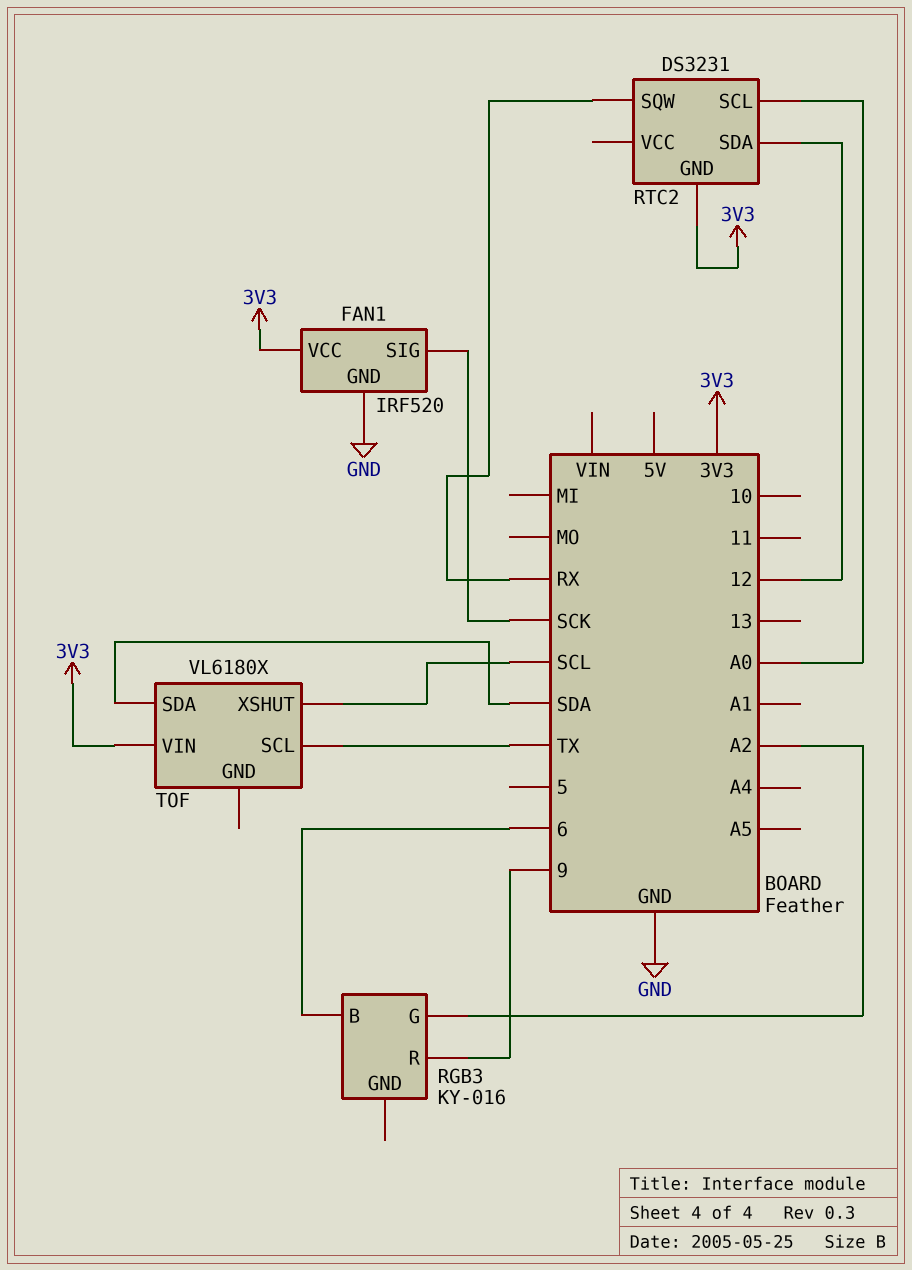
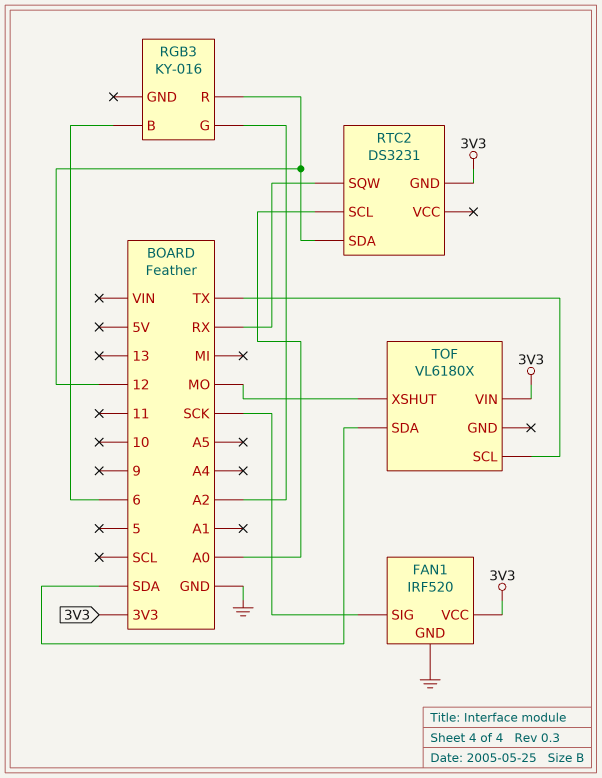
RGB3 pin R: 9 -> 12
TOF pin XSHUT: SCL -> MO

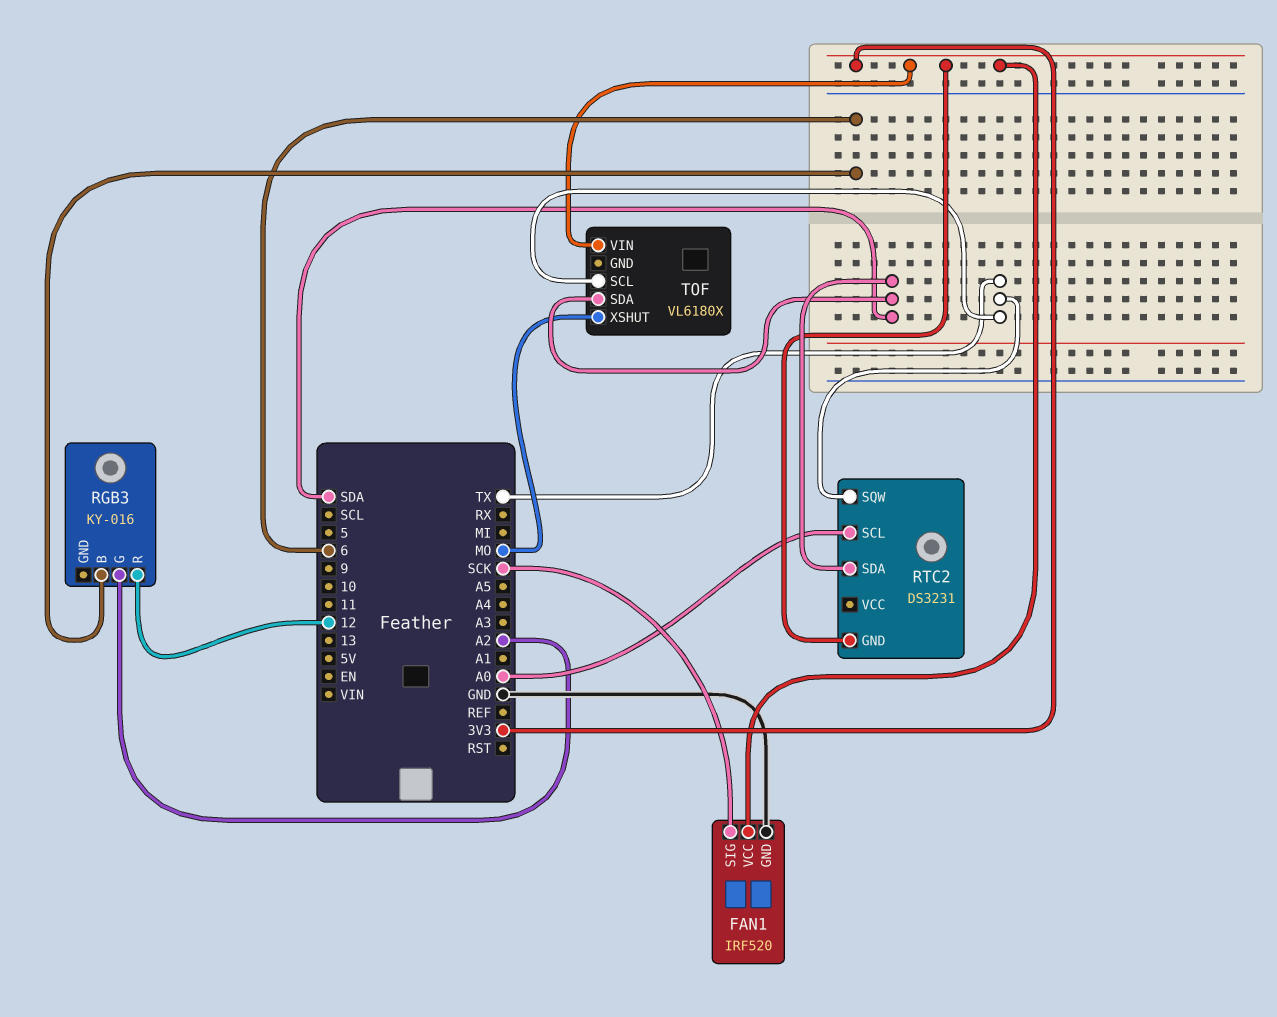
RTC2 pin SDA: 12 -> SDA
RTC2 pin SQW: RX -> TX

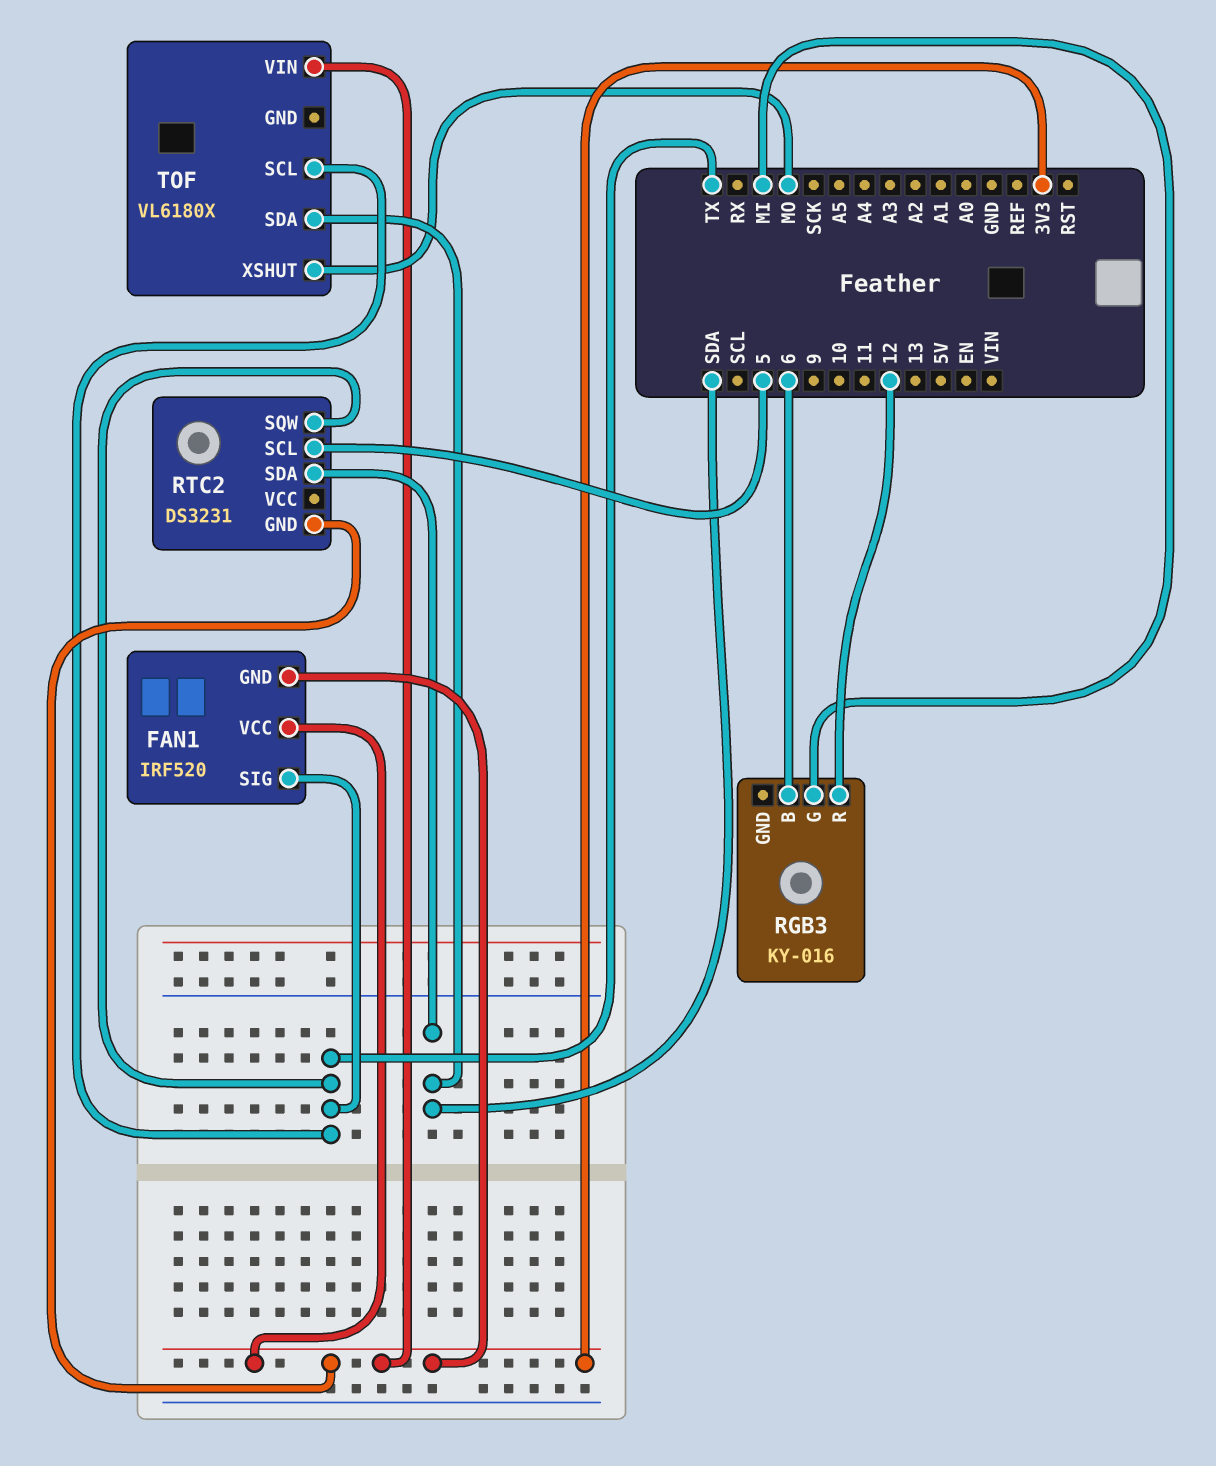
FAN1 pin GND: GND -> 3V3
FAN1 pin SIG: SCK -> TX
RGB3 pin G: A2 -> MI
RTC2 pin SCL: A0 -> 5

